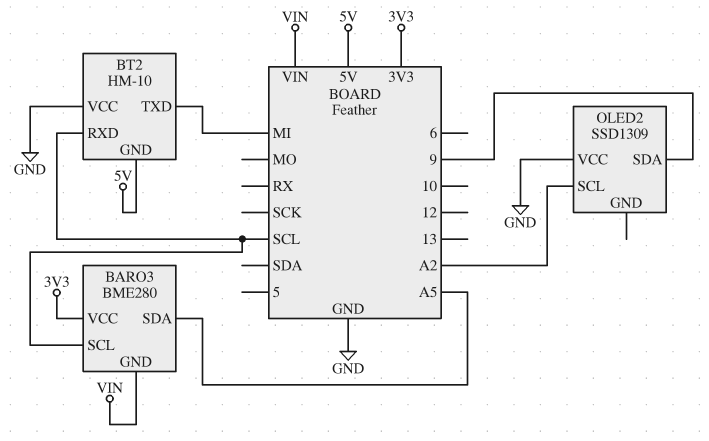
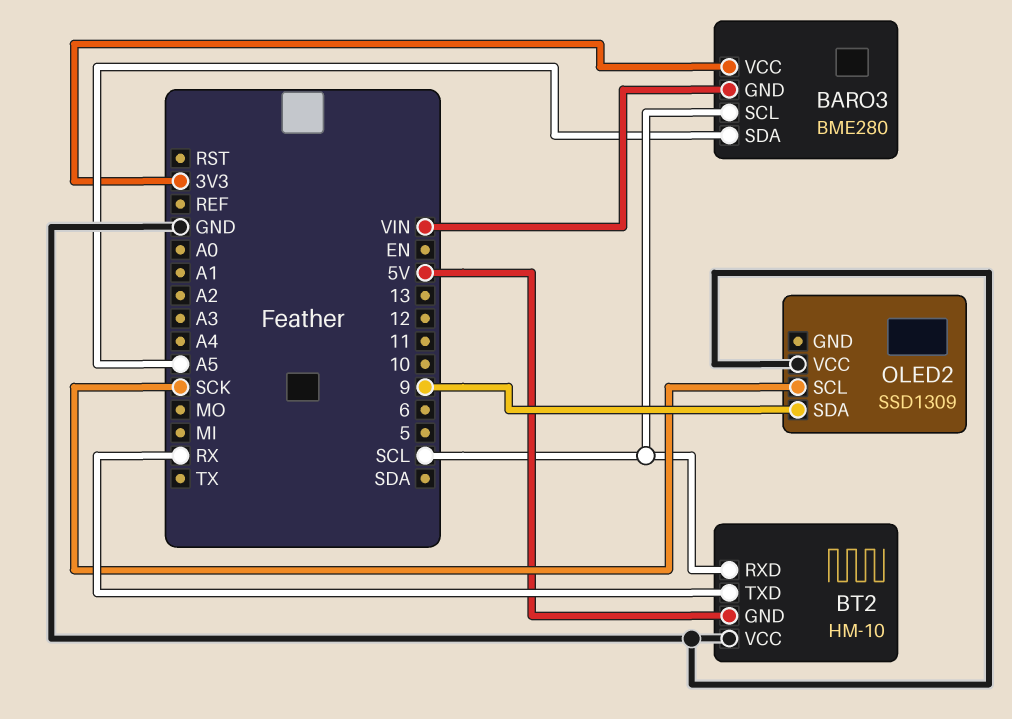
BT2 pin TXD: MI -> RX
OLED2 pin SCL: A2 -> SCK

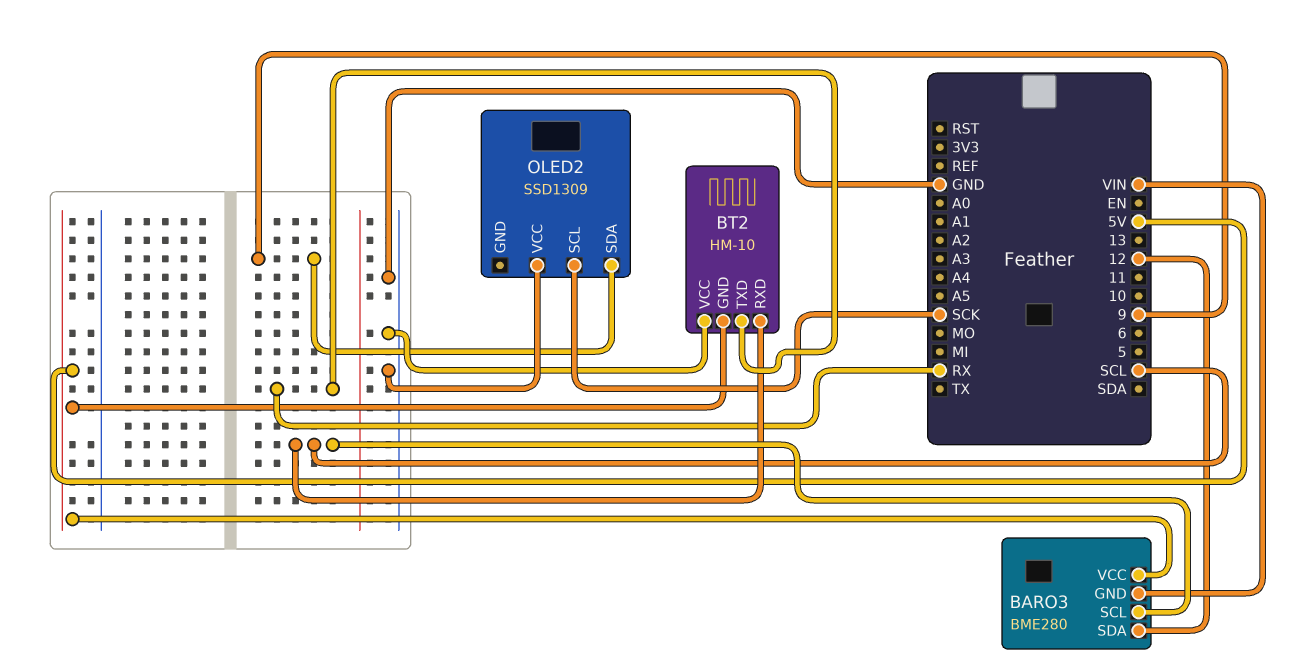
BARO3 pin SDA: A5 -> 12
BARO3 pin VCC: 3V3 -> 5V

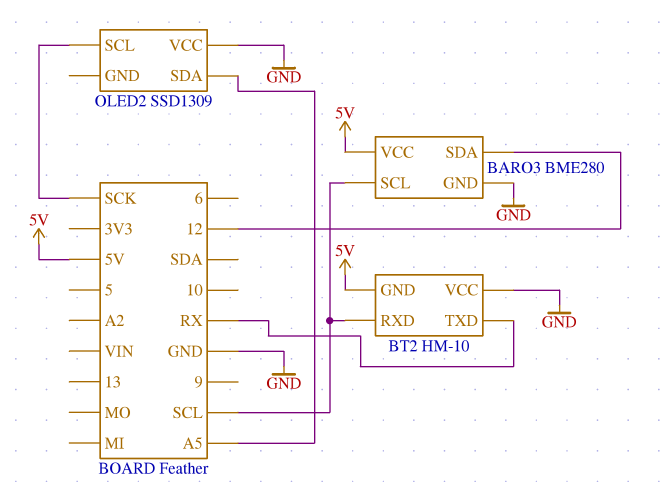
BARO3 pin GND: VIN -> GND
OLED2 pin SDA: 9 -> A5

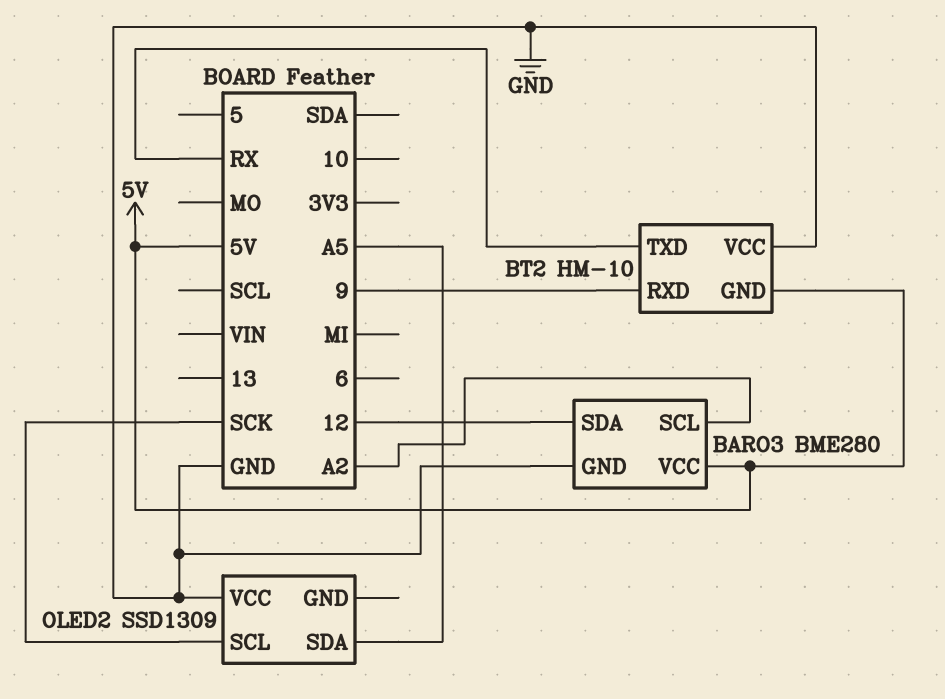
BARO3 pin SCL: SCL -> A2
BT2 pin RXD: SCL -> 9

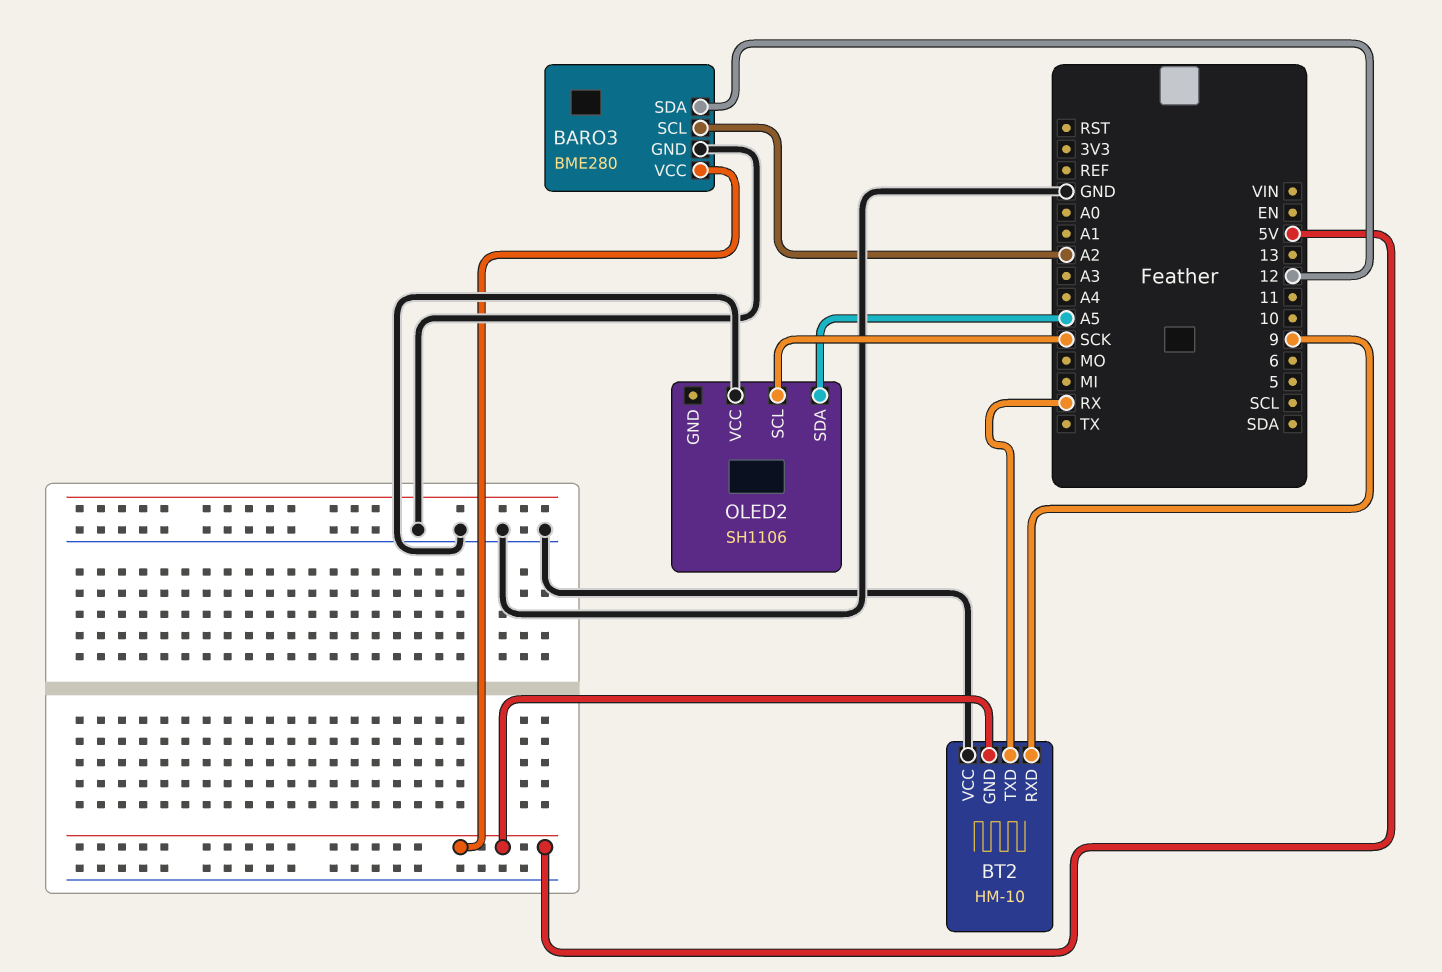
OLED2: SSD1309 -> SH1106

